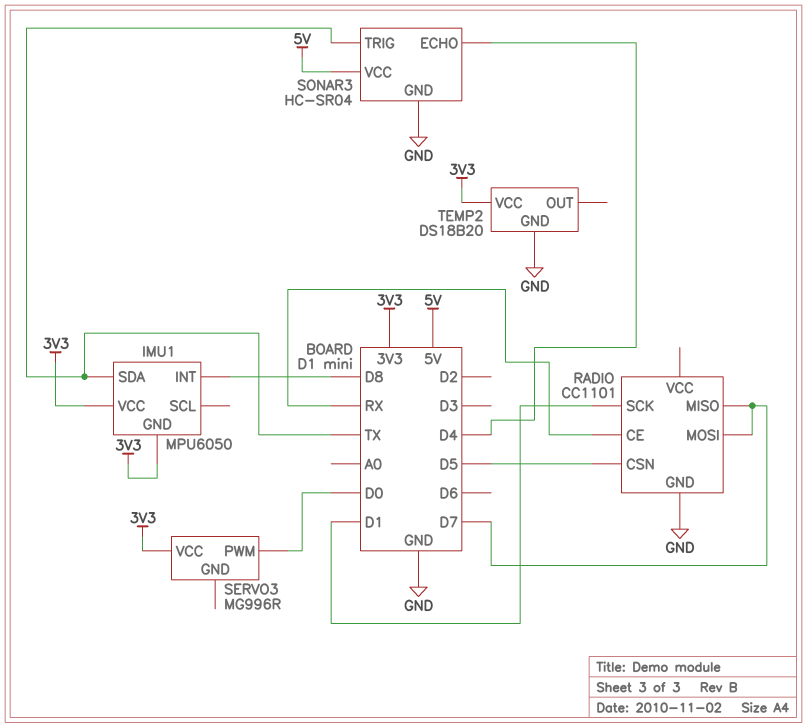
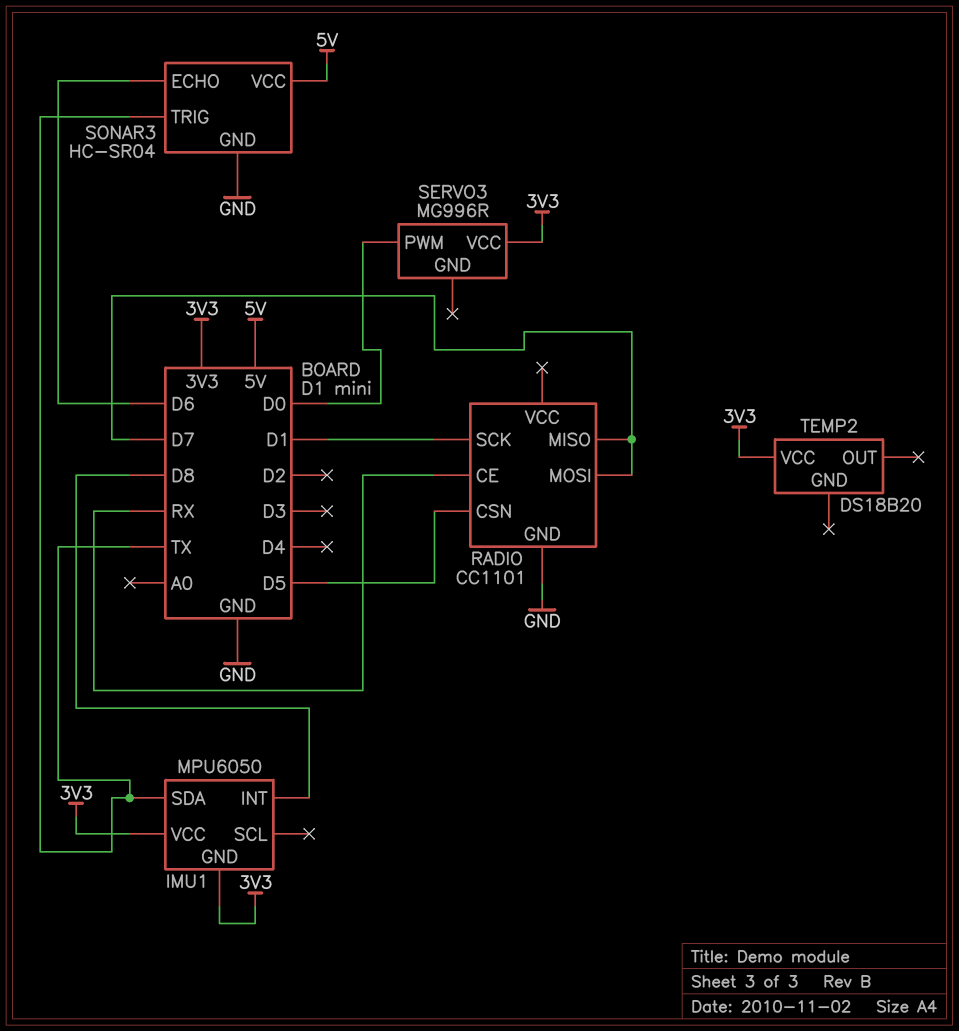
SONAR3 pin ECHO: D4 -> D6
TEMP2 pin GND: GND -> none

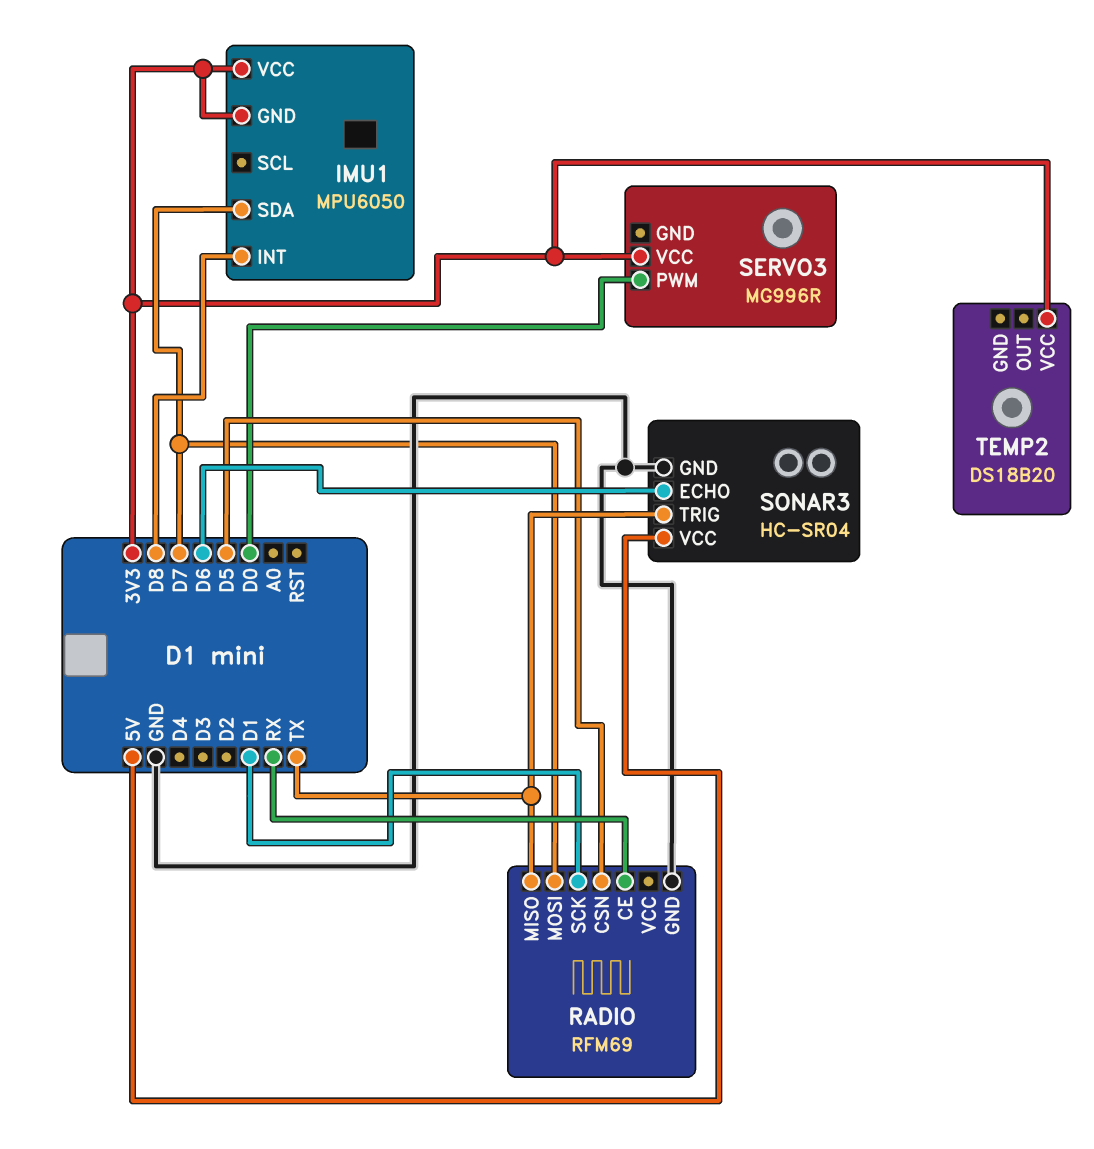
IMU1 pin SDA: TX -> D7
RADIO: CC1101 -> RFM69
RADIO pin MISO: D7 -> TX

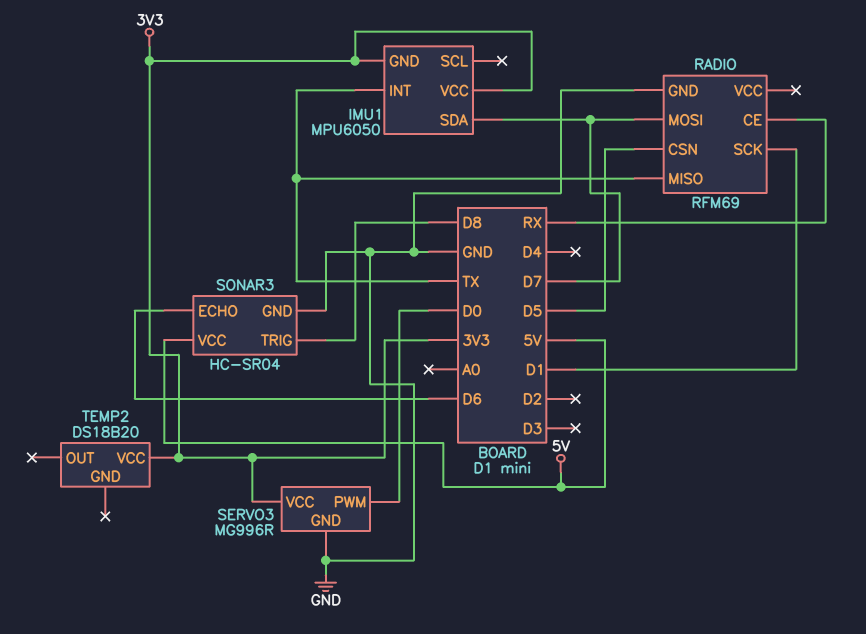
IMU1 pin INT: D8 -> TX
SERVO3 pin GND: none -> GND
SONAR3 pin TRIG: TX -> D8

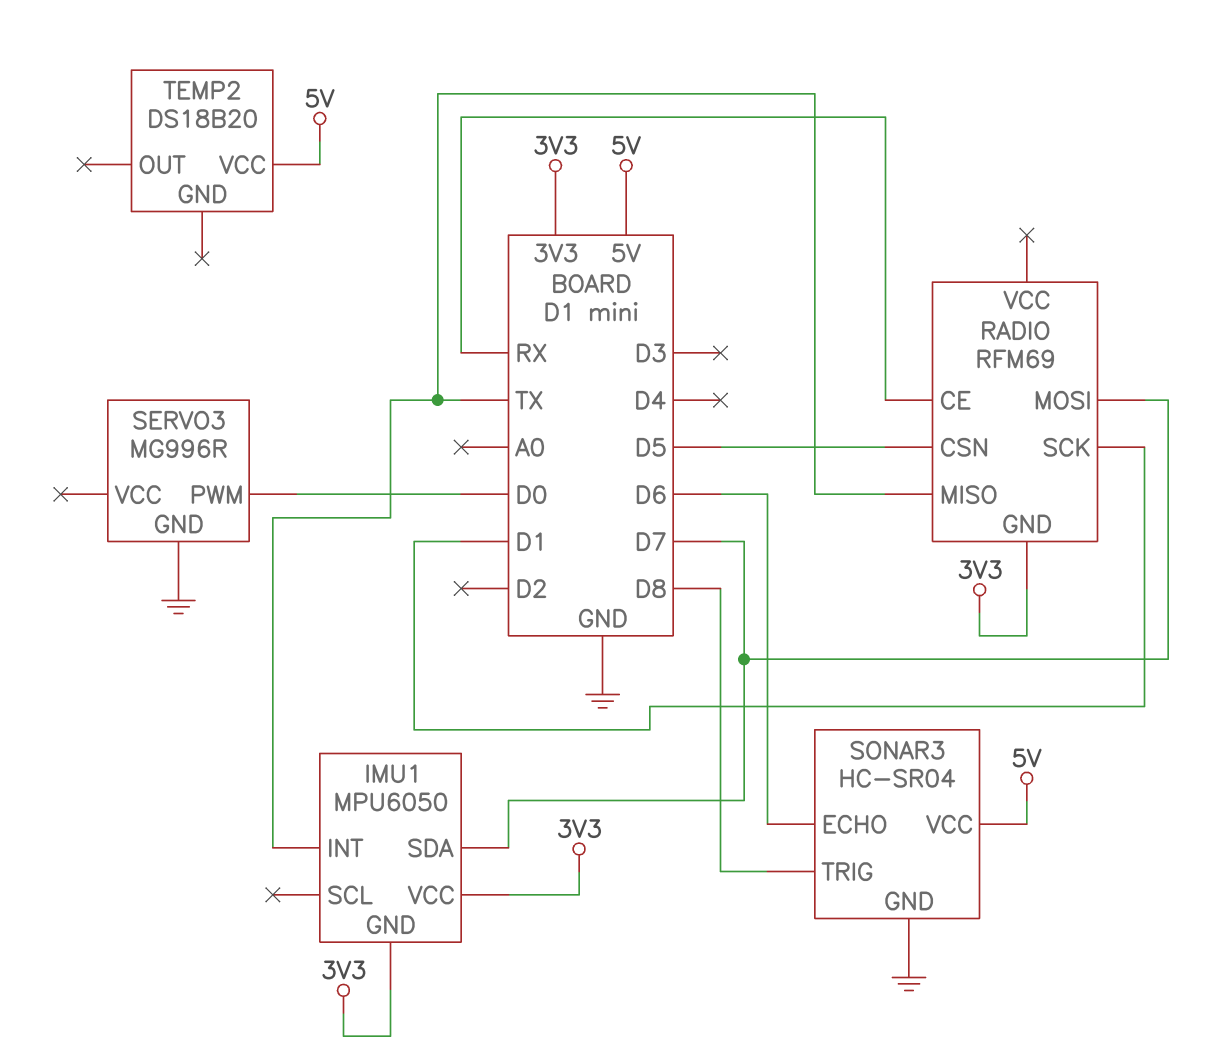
RADIO pin GND: GND -> 3V3
SERVO3 pin VCC: 3V3 -> none
TEMP2 pin VCC: 3V3 -> 5V

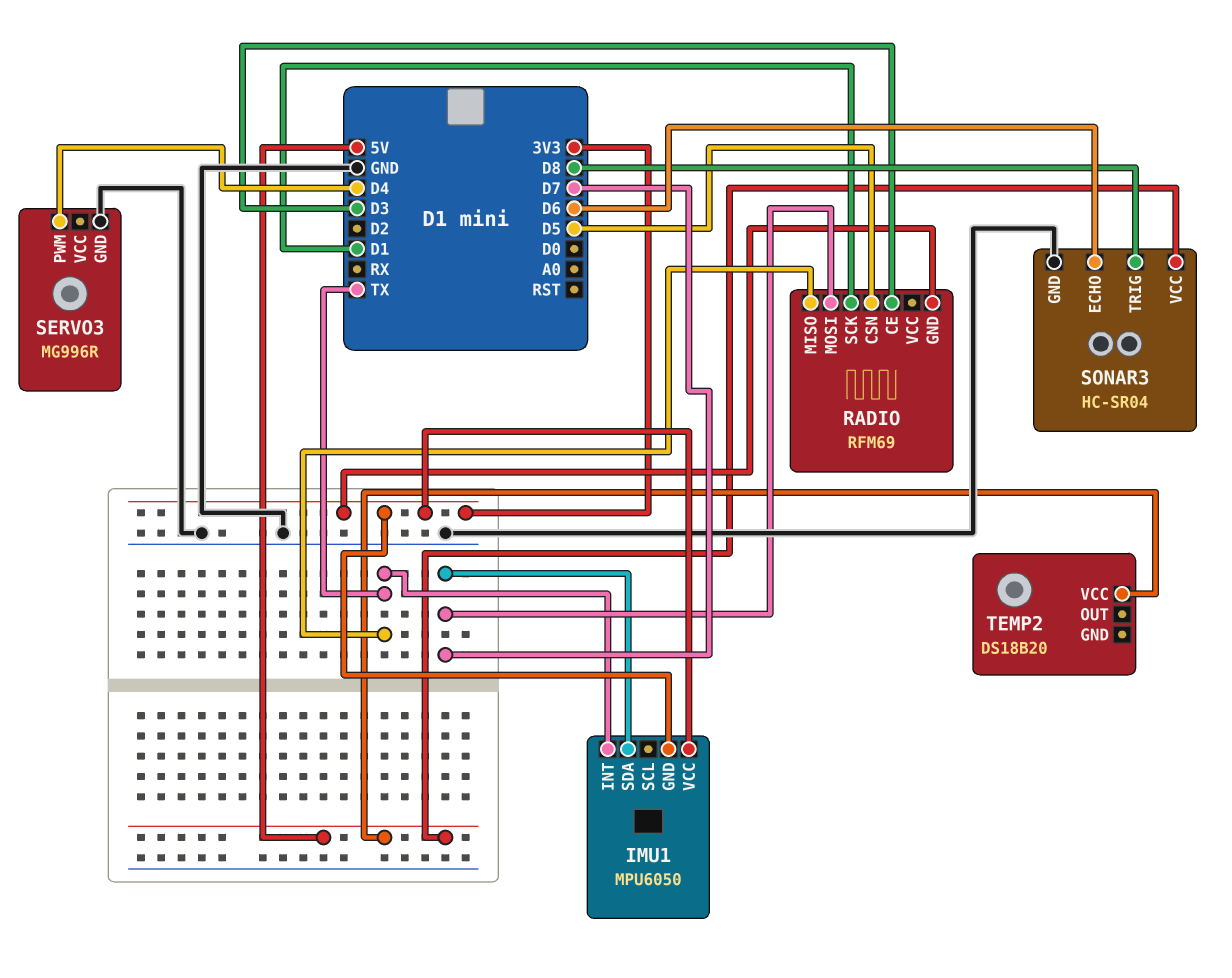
RADIO pin CE: RX -> D3
SERVO3 pin PWM: D0 -> D4

